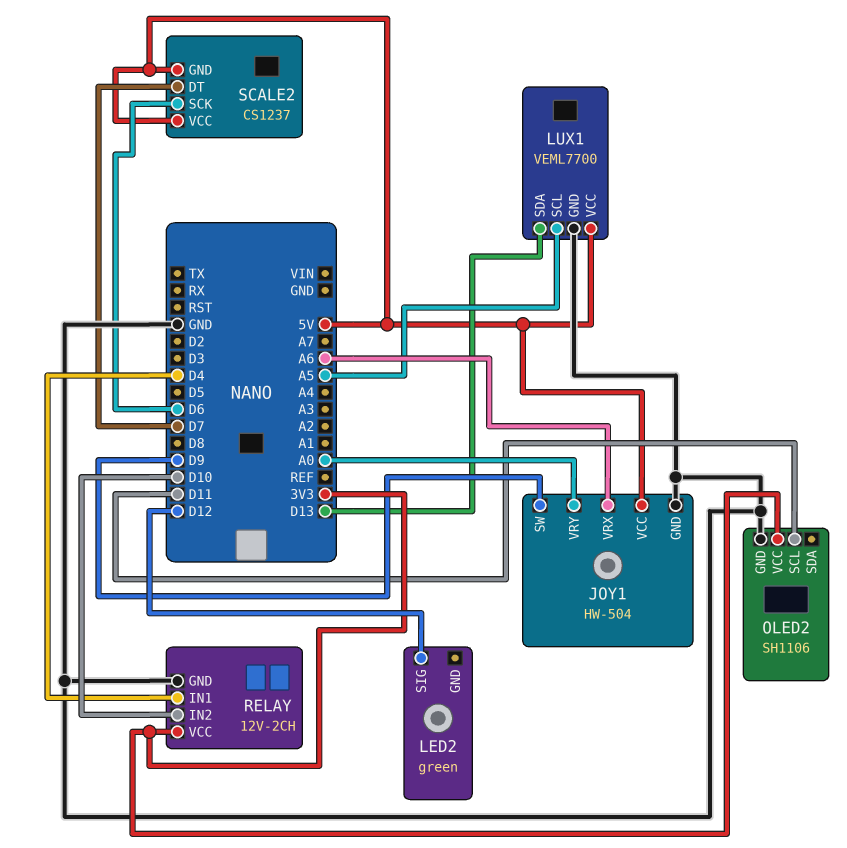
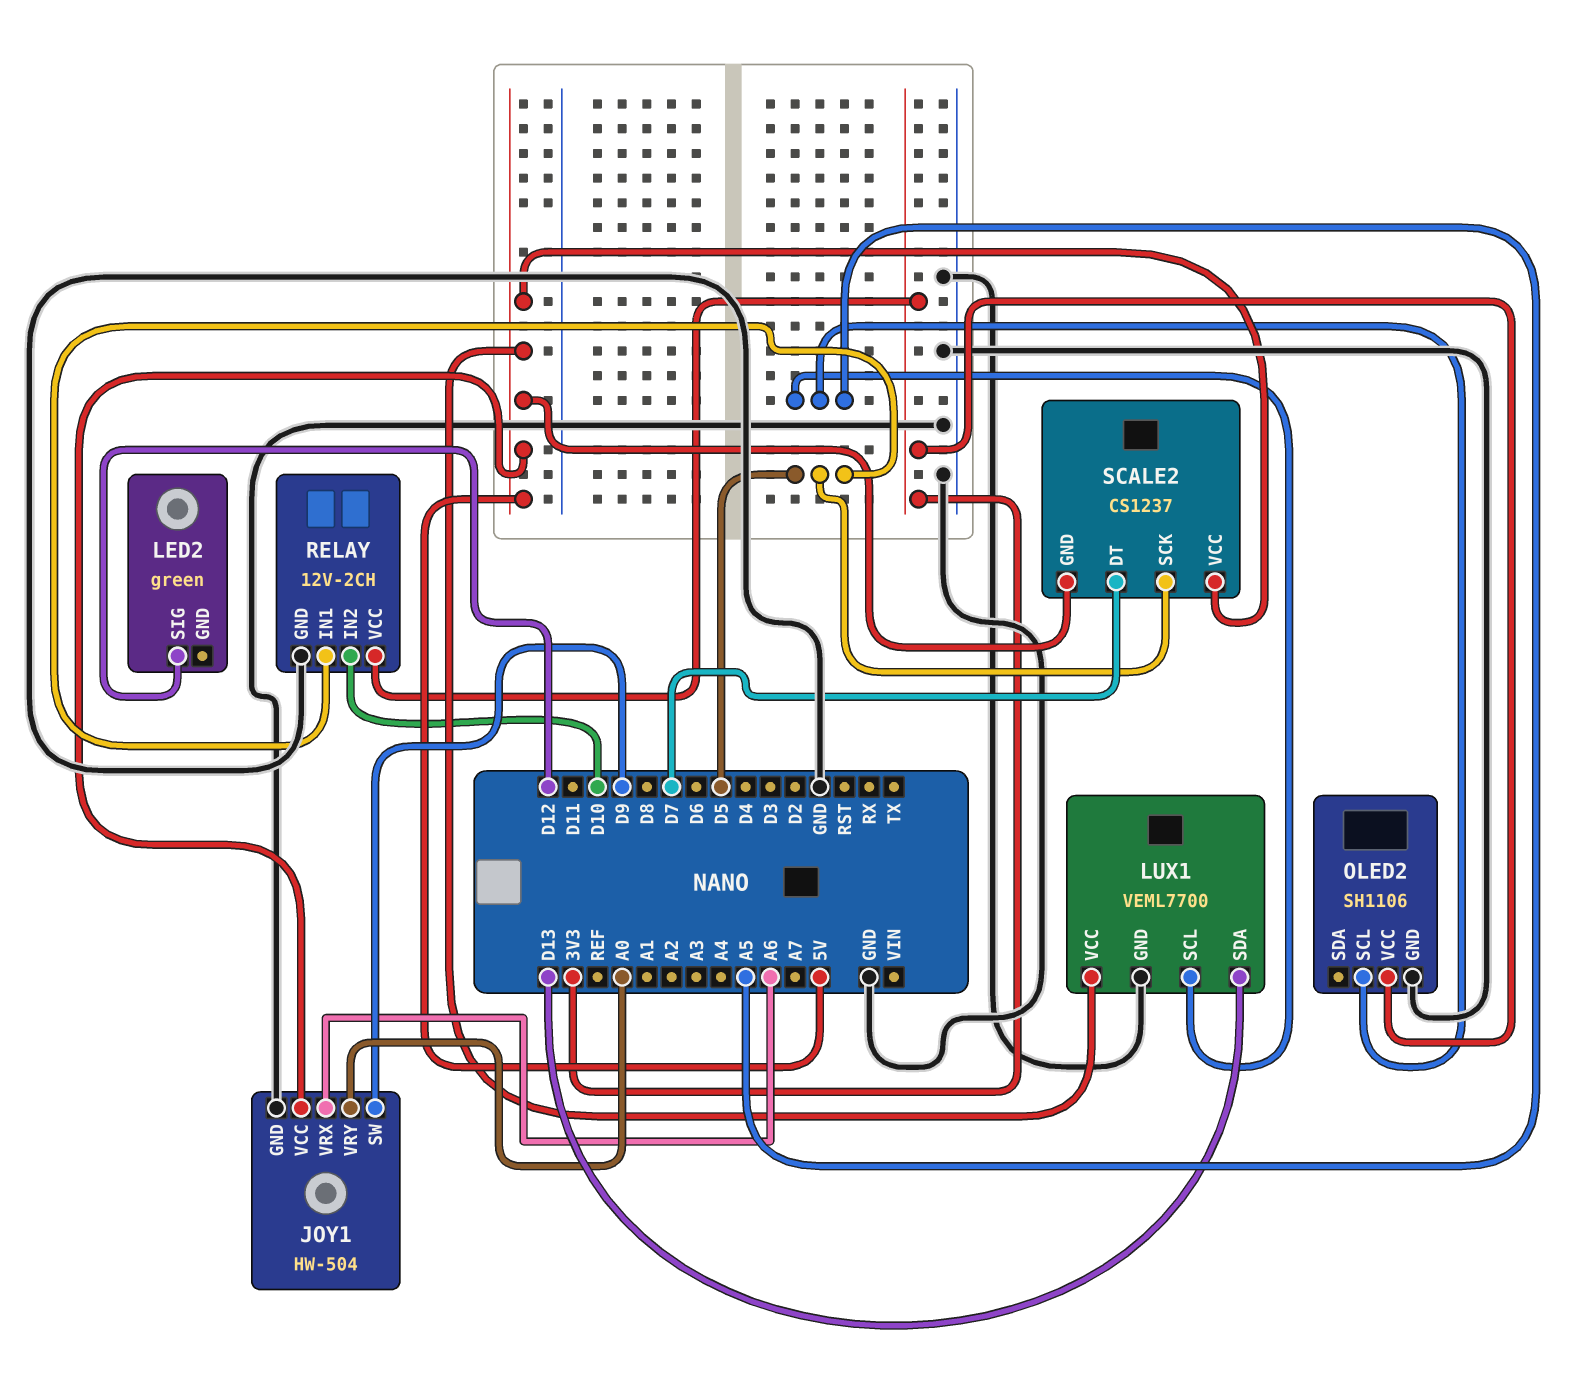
OLED2 pin SCL: D11 -> A5
RELAY pin IN1: D4 -> D5
SCALE2 pin SCK: D6 -> D5

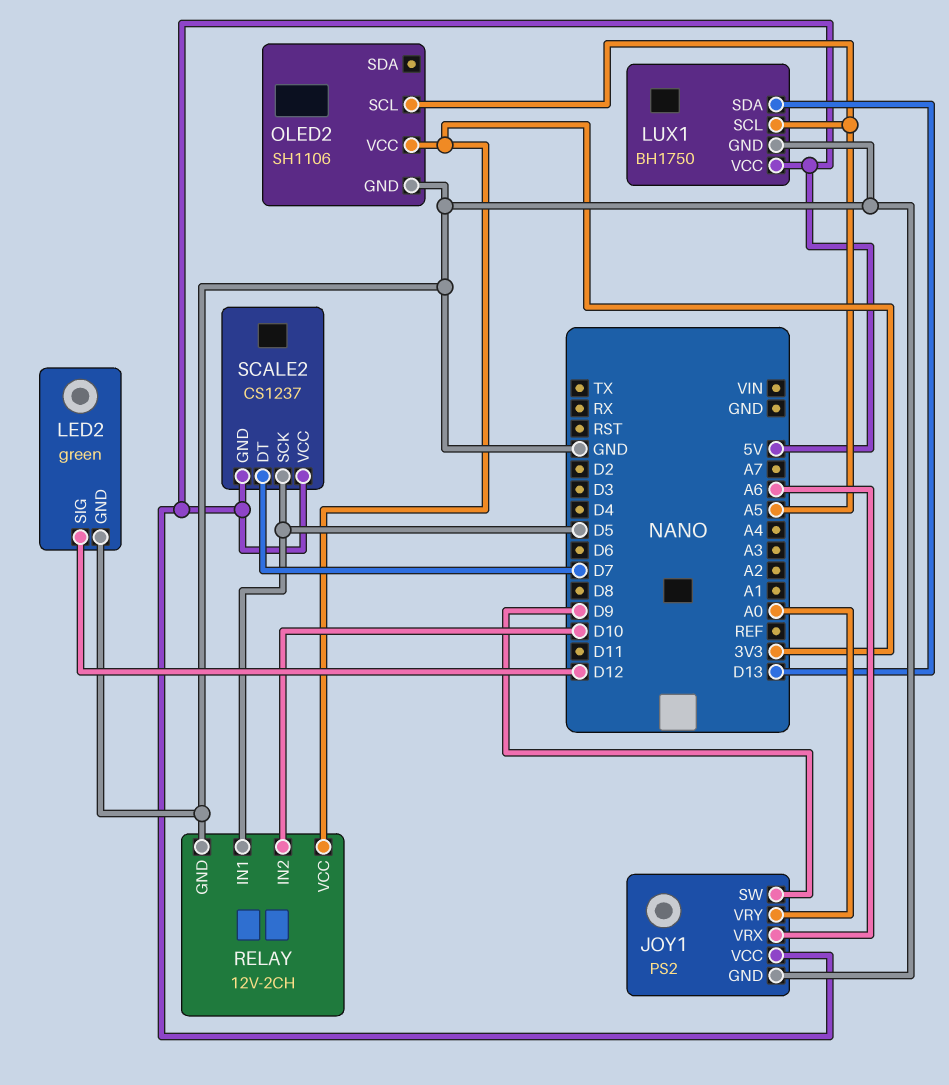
JOY1: HW-504 -> PS2
LED2 pin GND: none -> GND
LUX1: VEML7700 -> BH1750

